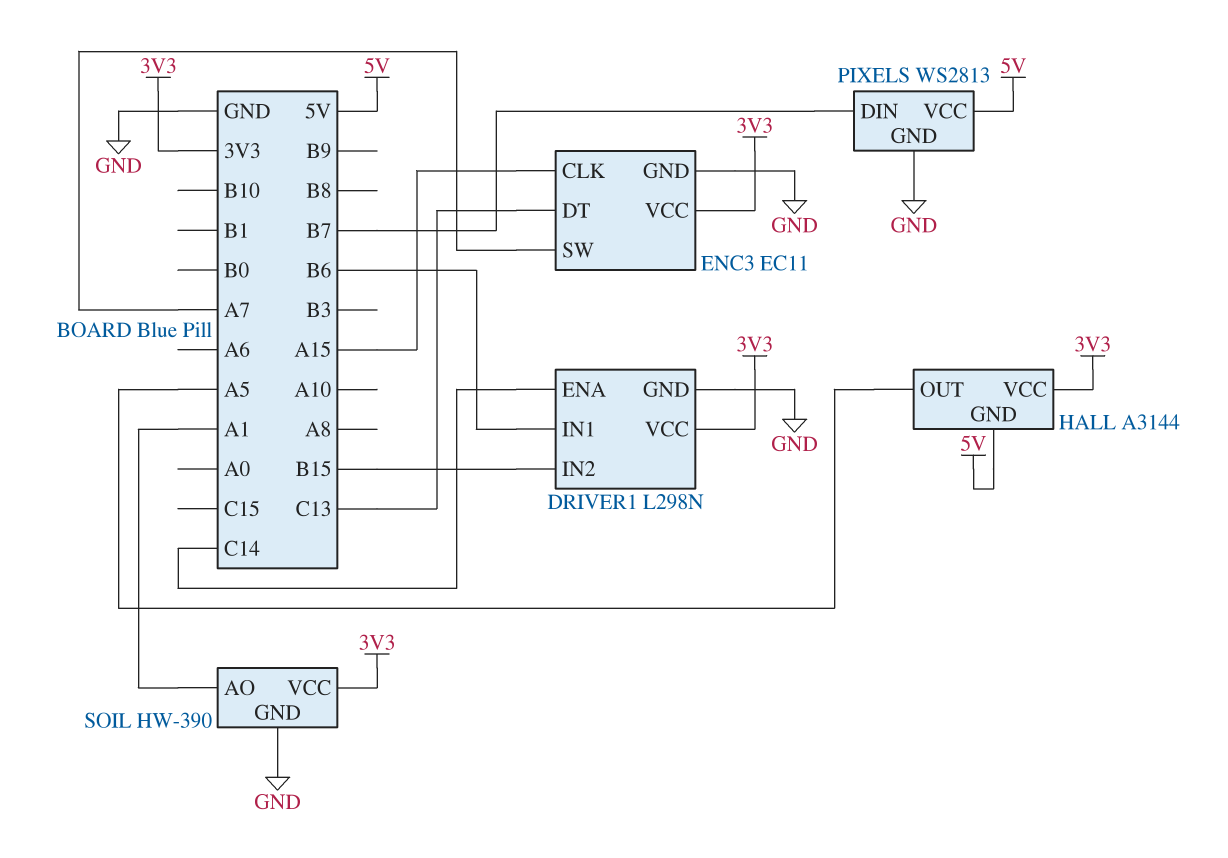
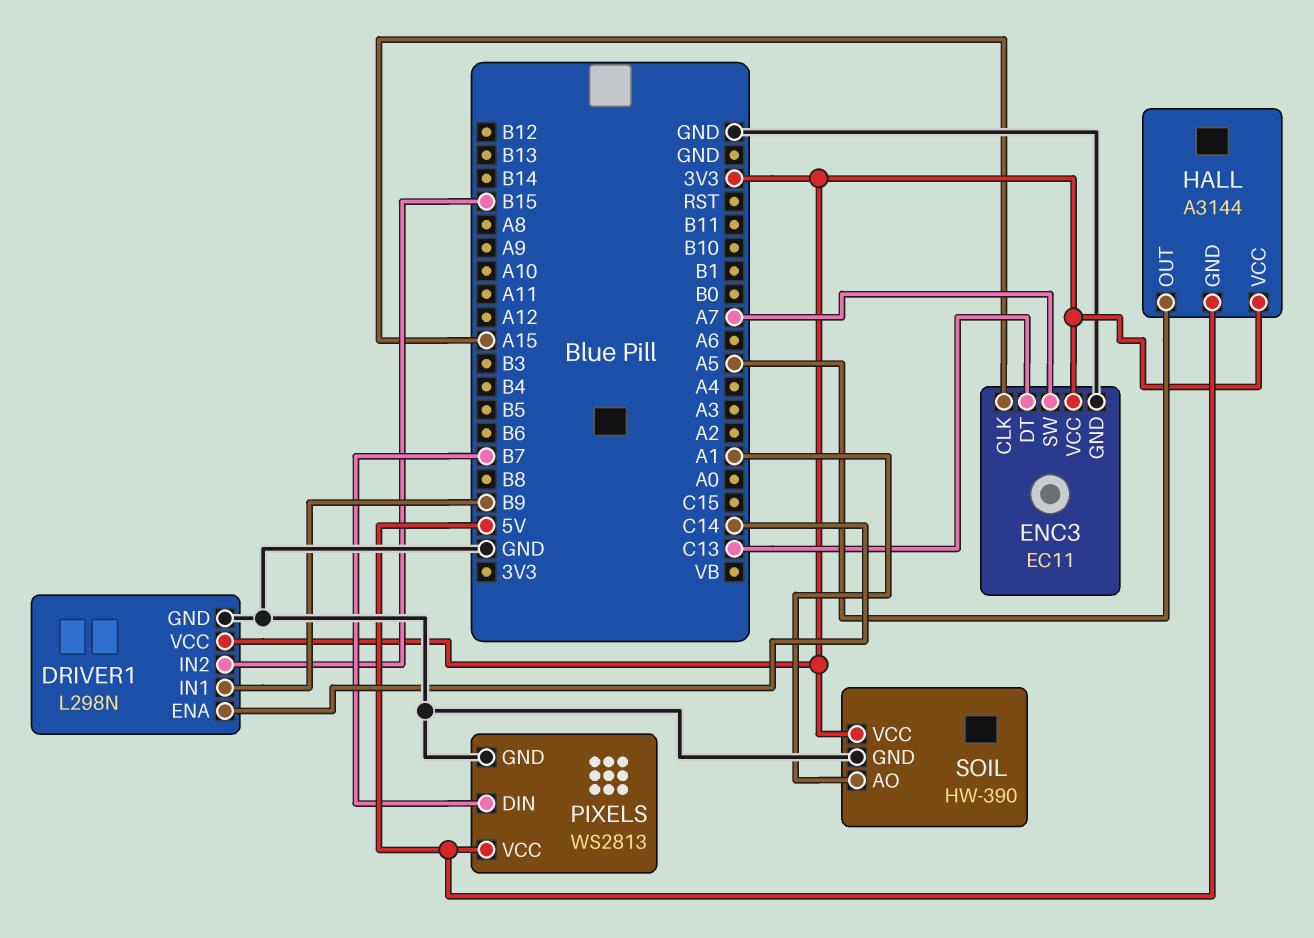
DRIVER1 pin IN1: B6 -> B9

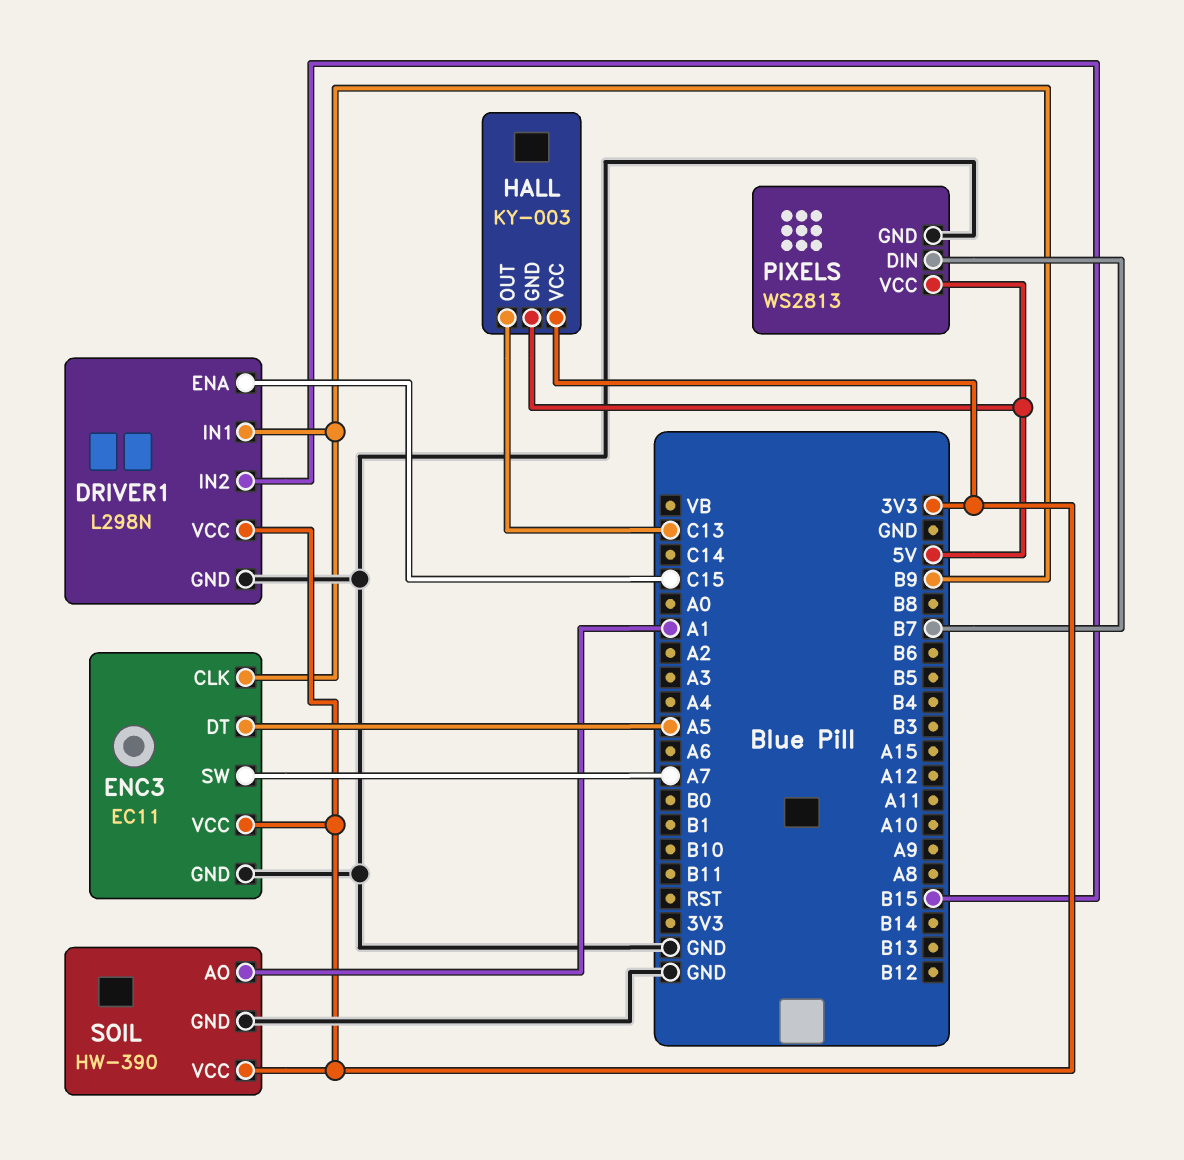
DRIVER1 pin ENA: C14 -> C15
ENC3 pin CLK: A15 -> B9
ENC3 pin DT: C13 -> A5
HALL: A3144 -> KY-003
HALL pin OUT: A5 -> C13

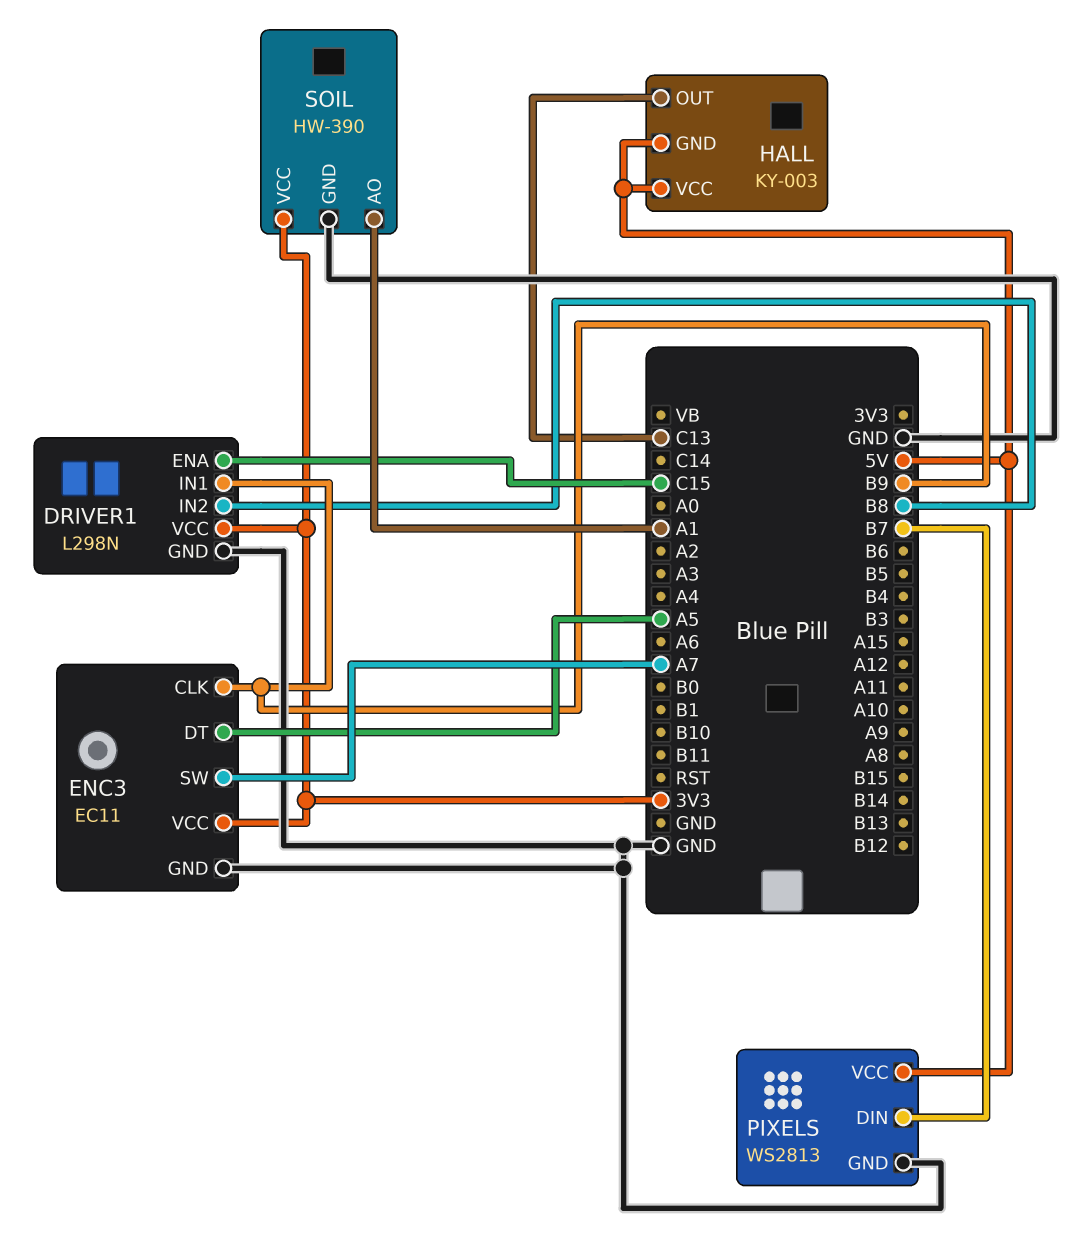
DRIVER1 pin IN2: B15 -> B8
HALL pin VCC: 3V3 -> 5V

